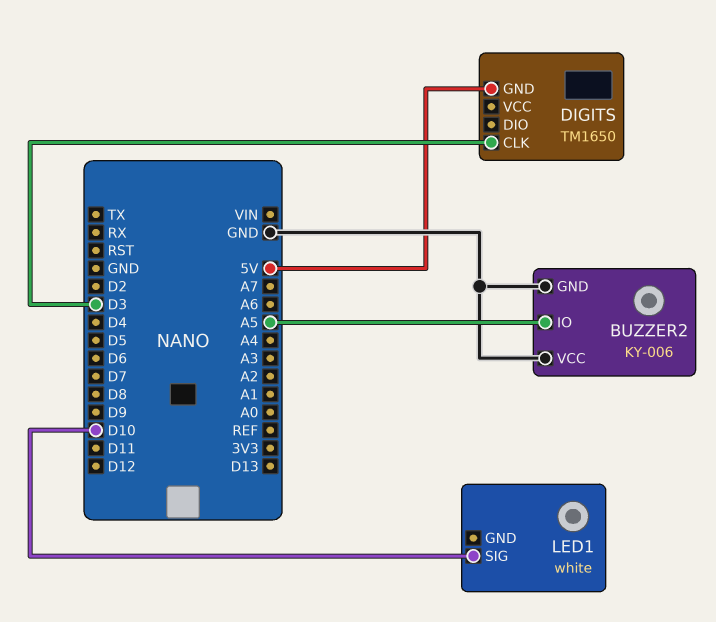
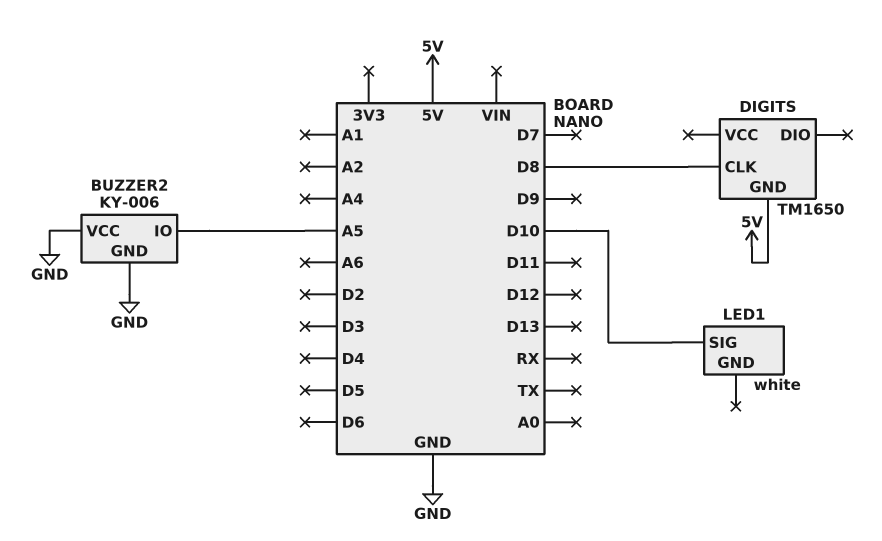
DIGITS pin CLK: D3 -> D8

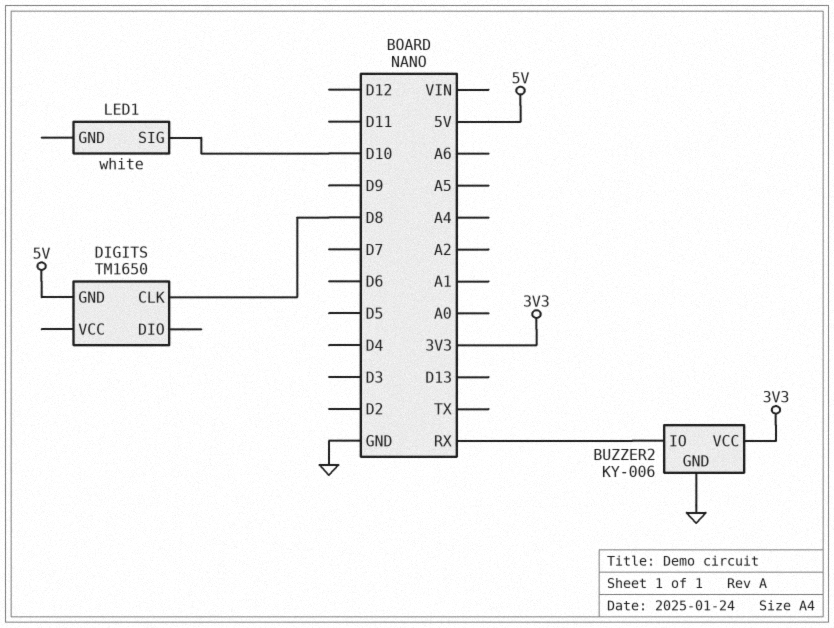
BUZZER2 pin IO: A5 -> RX
BUZZER2 pin VCC: GND -> 3V3

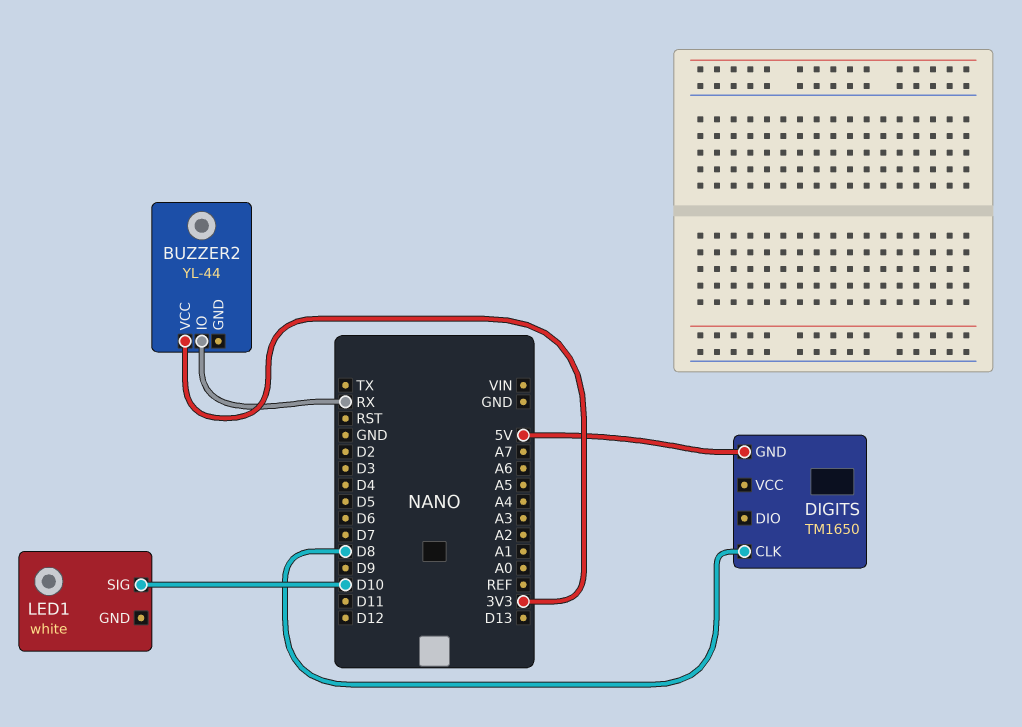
BUZZER2: KY-006 -> YL-44
BUZZER2 pin GND: GND -> none

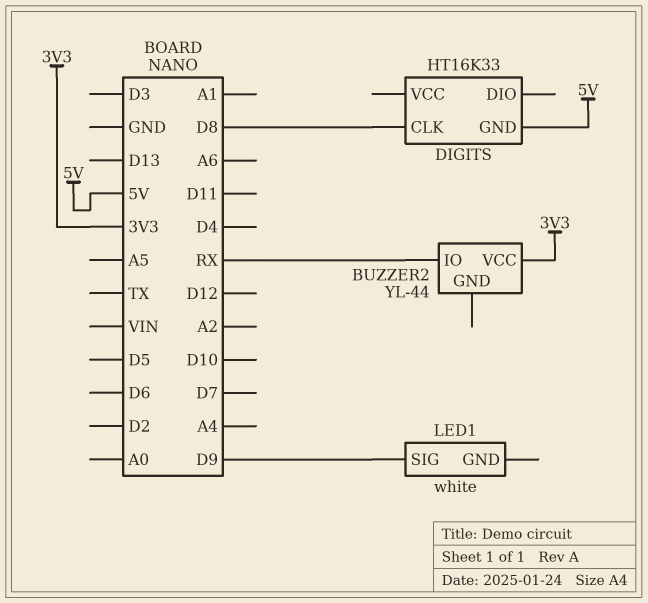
DIGITS: TM1650 -> HT16K33
LED1 pin SIG: D10 -> D9

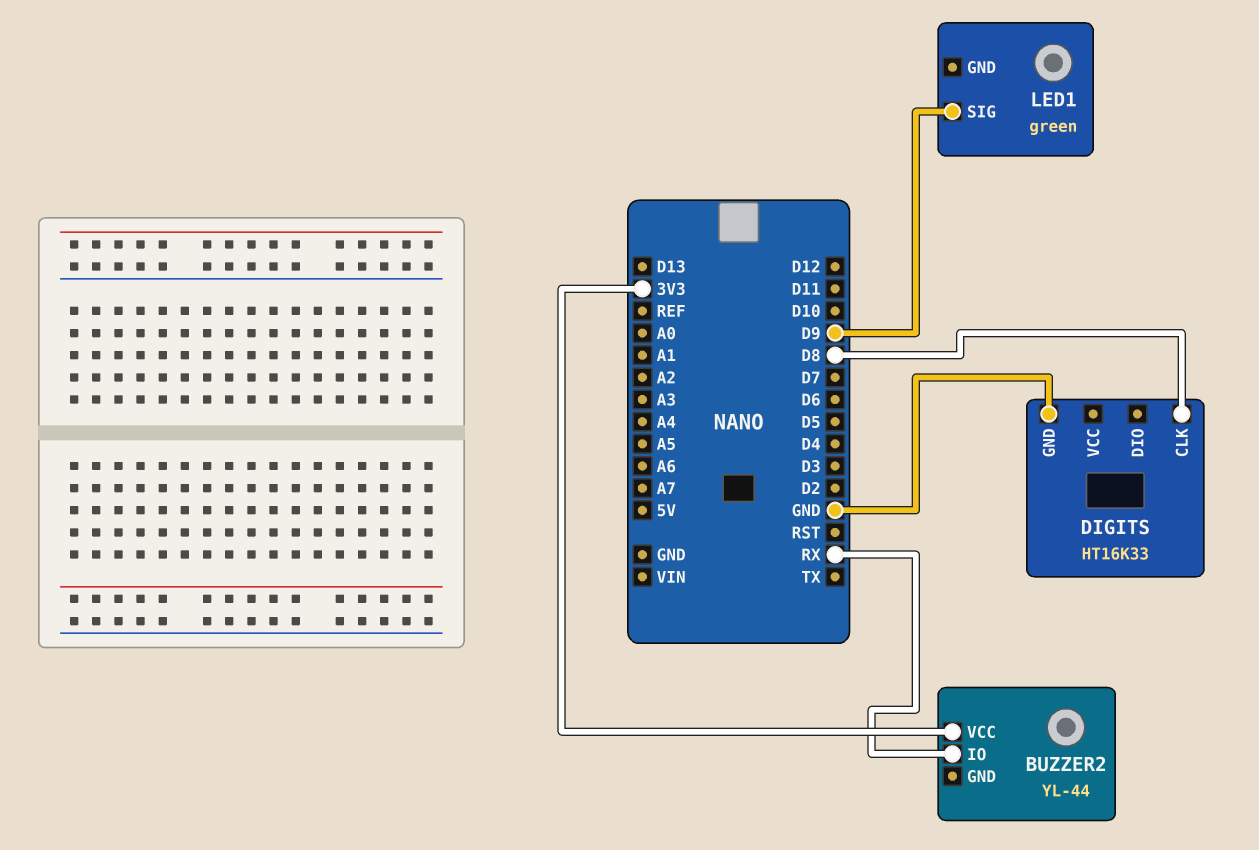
DIGITS pin GND: 5V -> GND
LED1: white -> green

